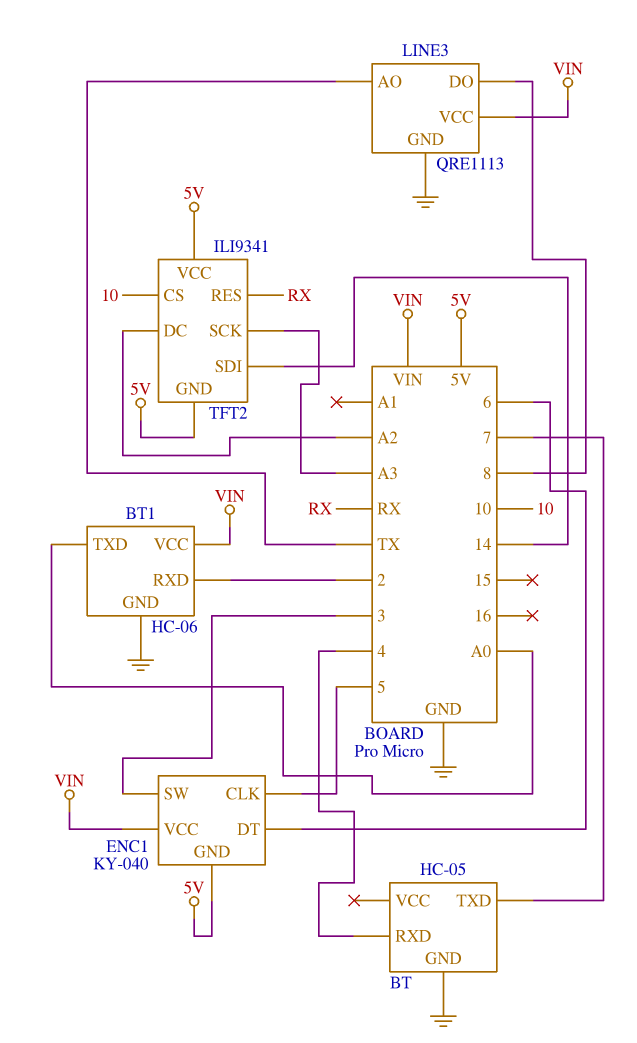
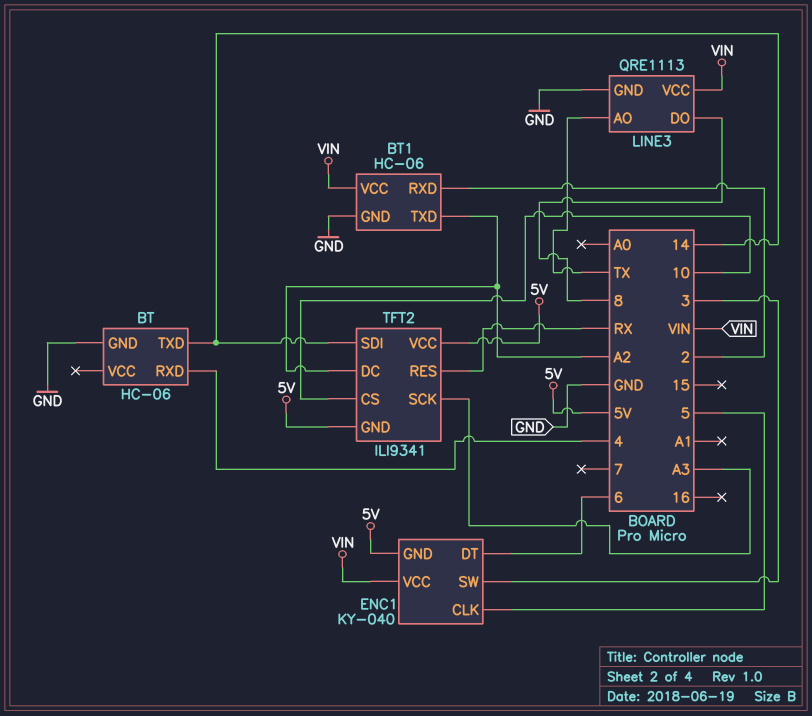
BT: HC-05 -> HC-06
BT pin TXD: 7 -> 14
BT1 pin TXD: A0 -> A2

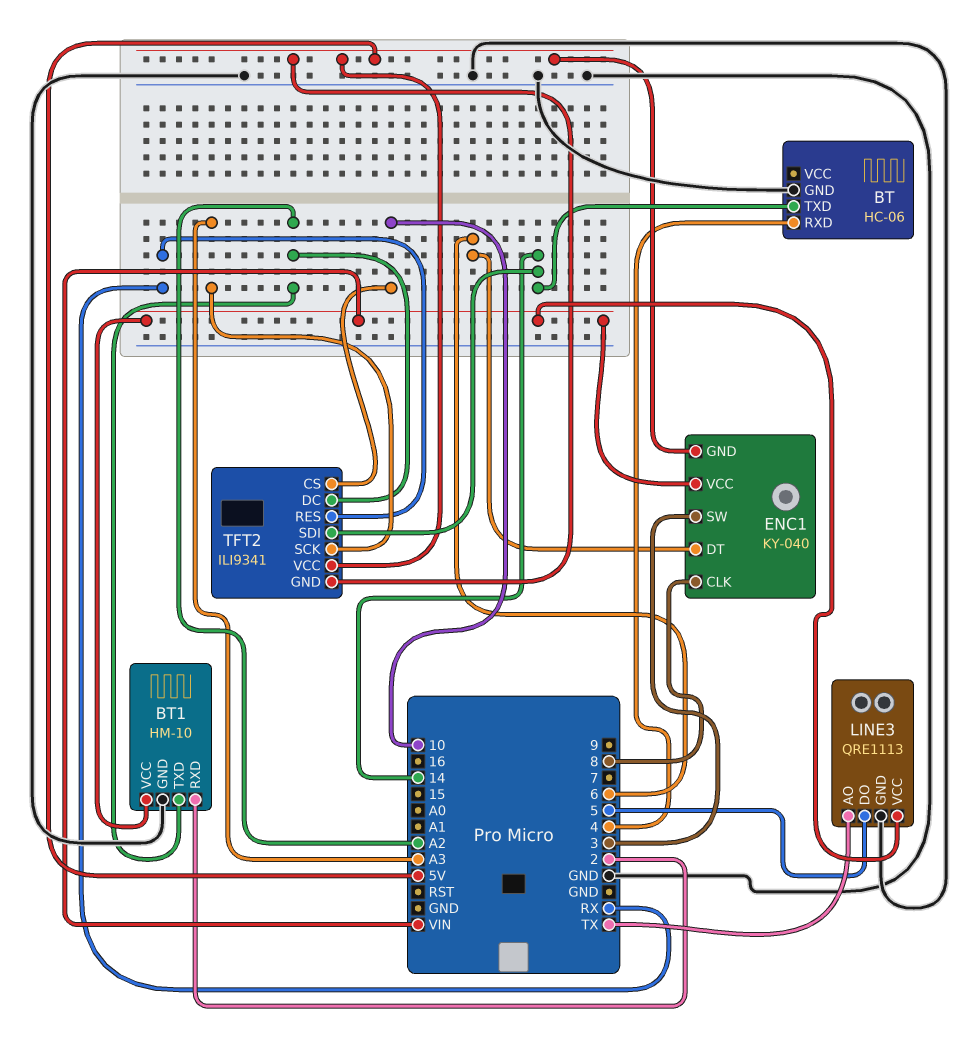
BT1: HC-06 -> HM-10
ENC1 pin CLK: 5 -> 8
LINE3 pin DO: 8 -> 5

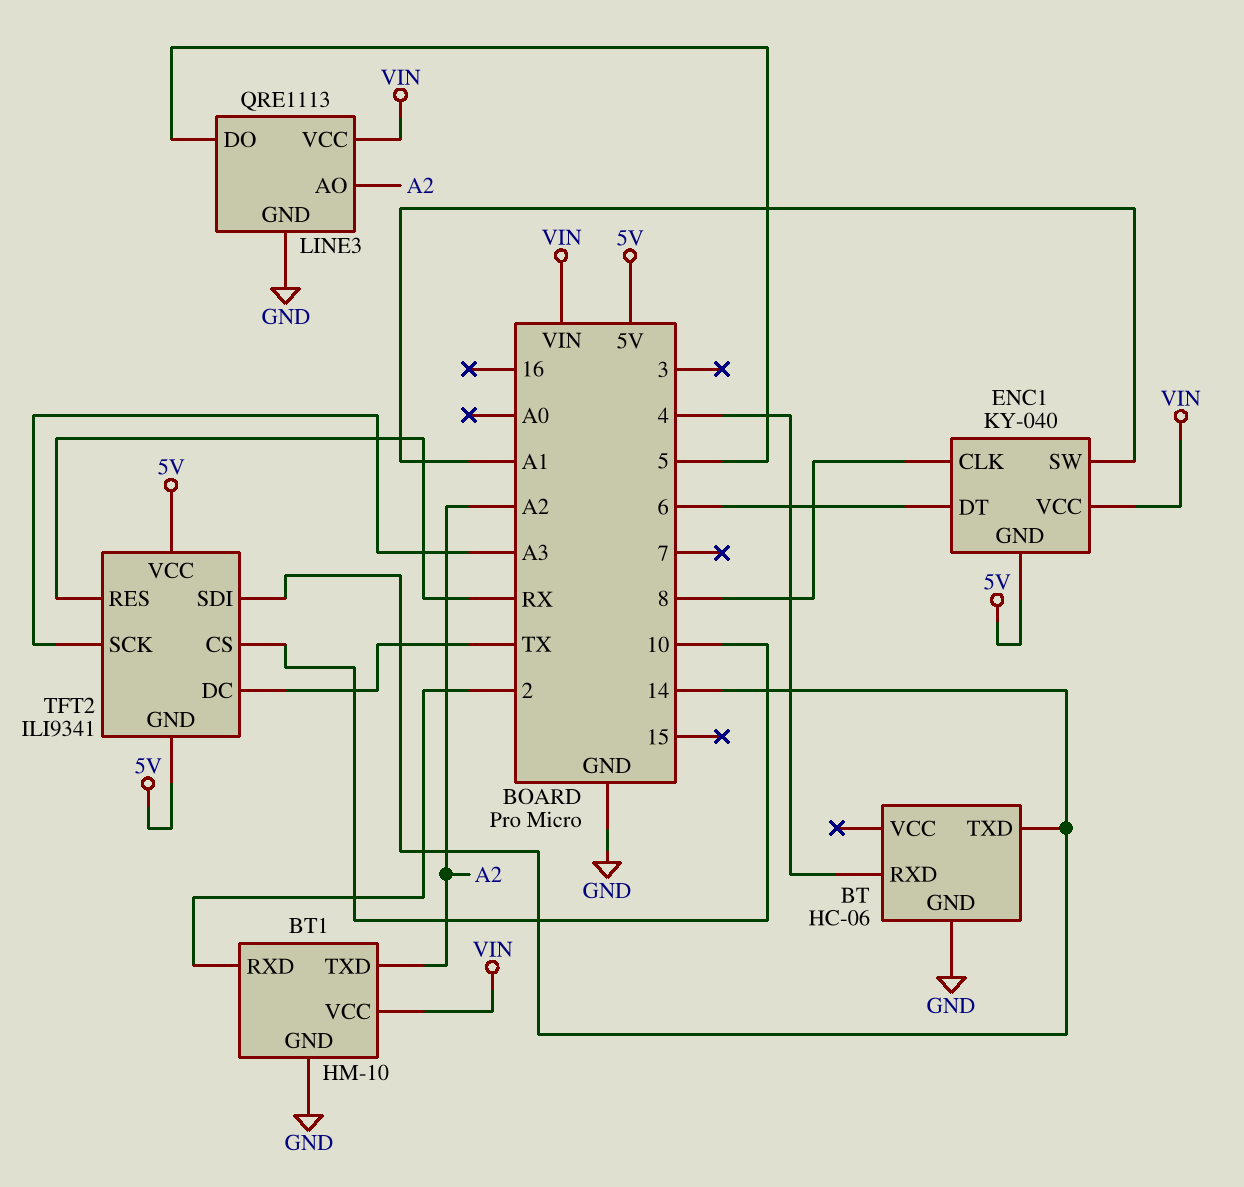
ENC1 pin SW: 3 -> A1
LINE3 pin AO: TX -> A2
TFT2 pin DC: A2 -> TX

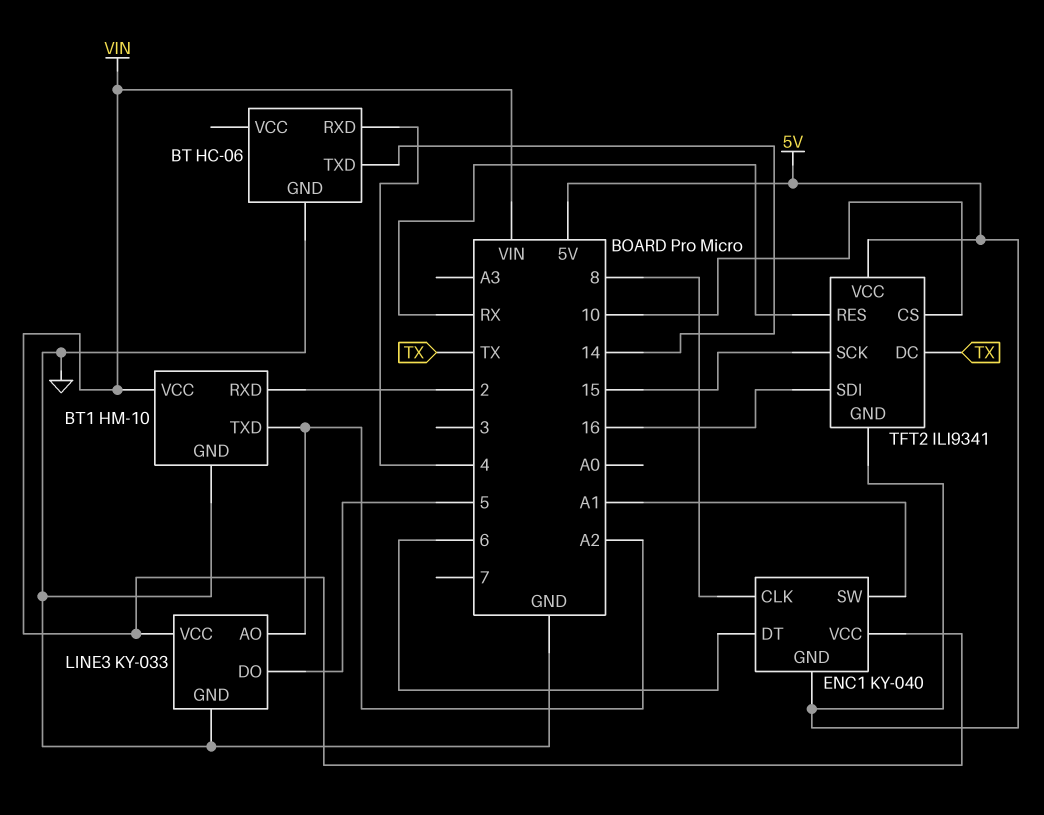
LINE3: QRE1113 -> KY-033
TFT2 pin SCK: A3 -> 15
TFT2 pin SDI: 14 -> 16

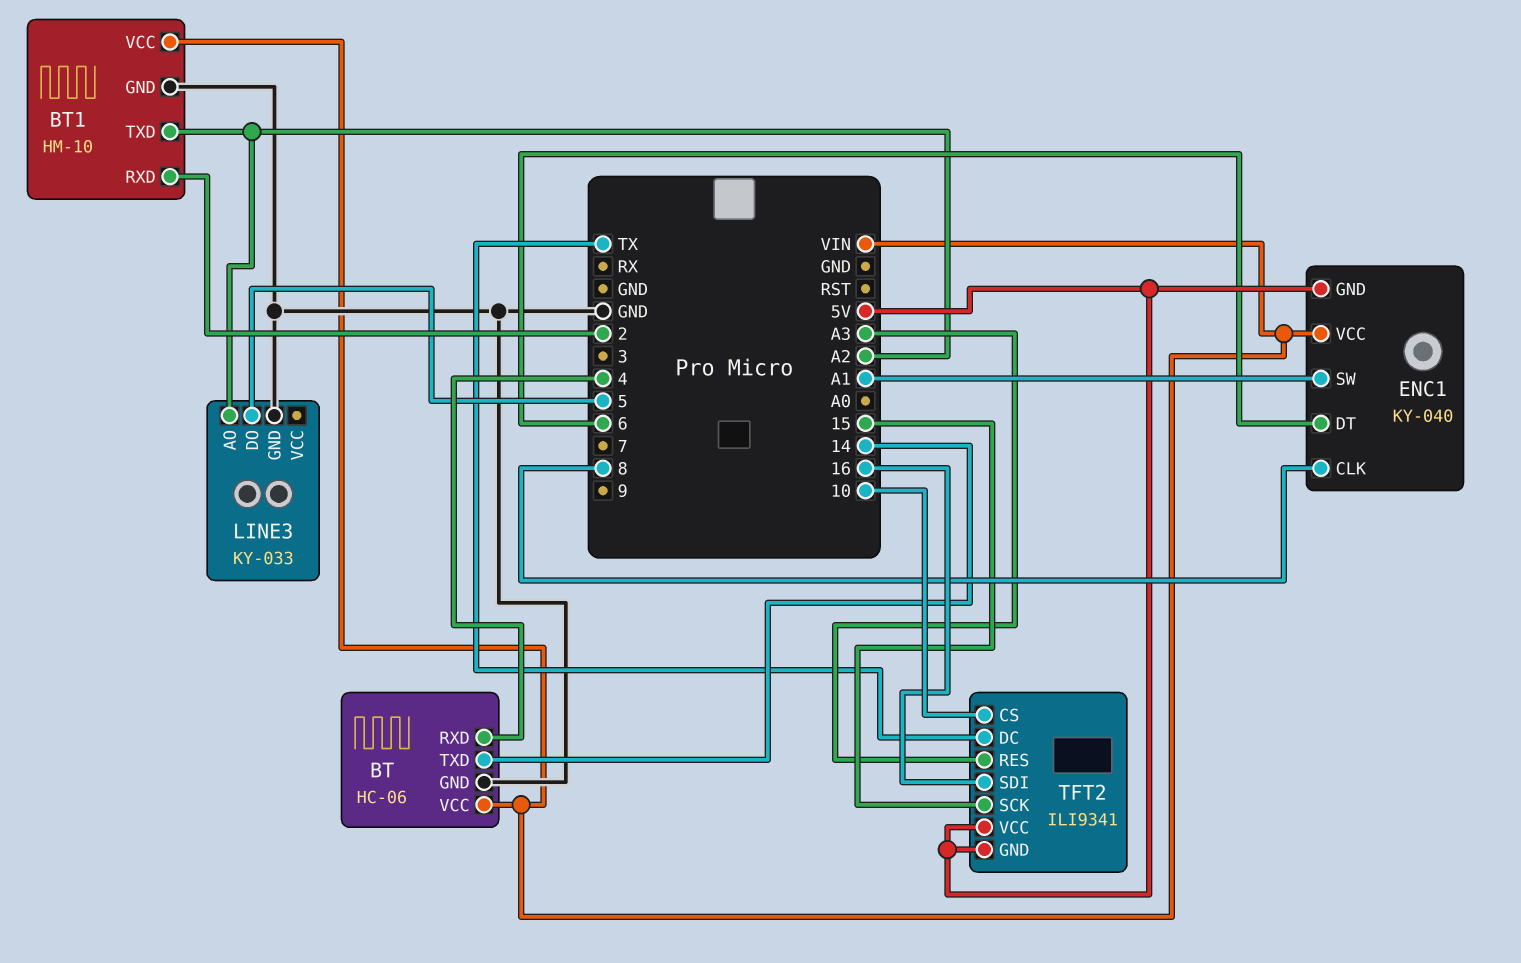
BT pin VCC: none -> VIN
LINE3 pin VCC: VIN -> none
TFT2 pin RES: RX -> A3

